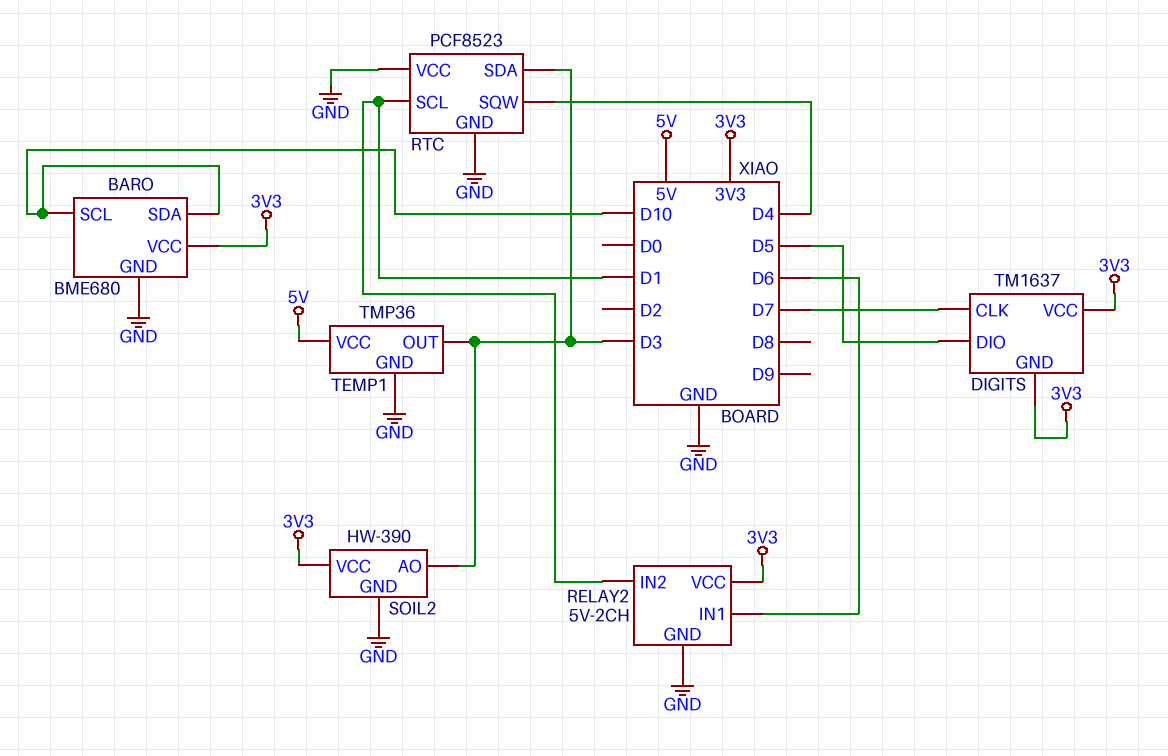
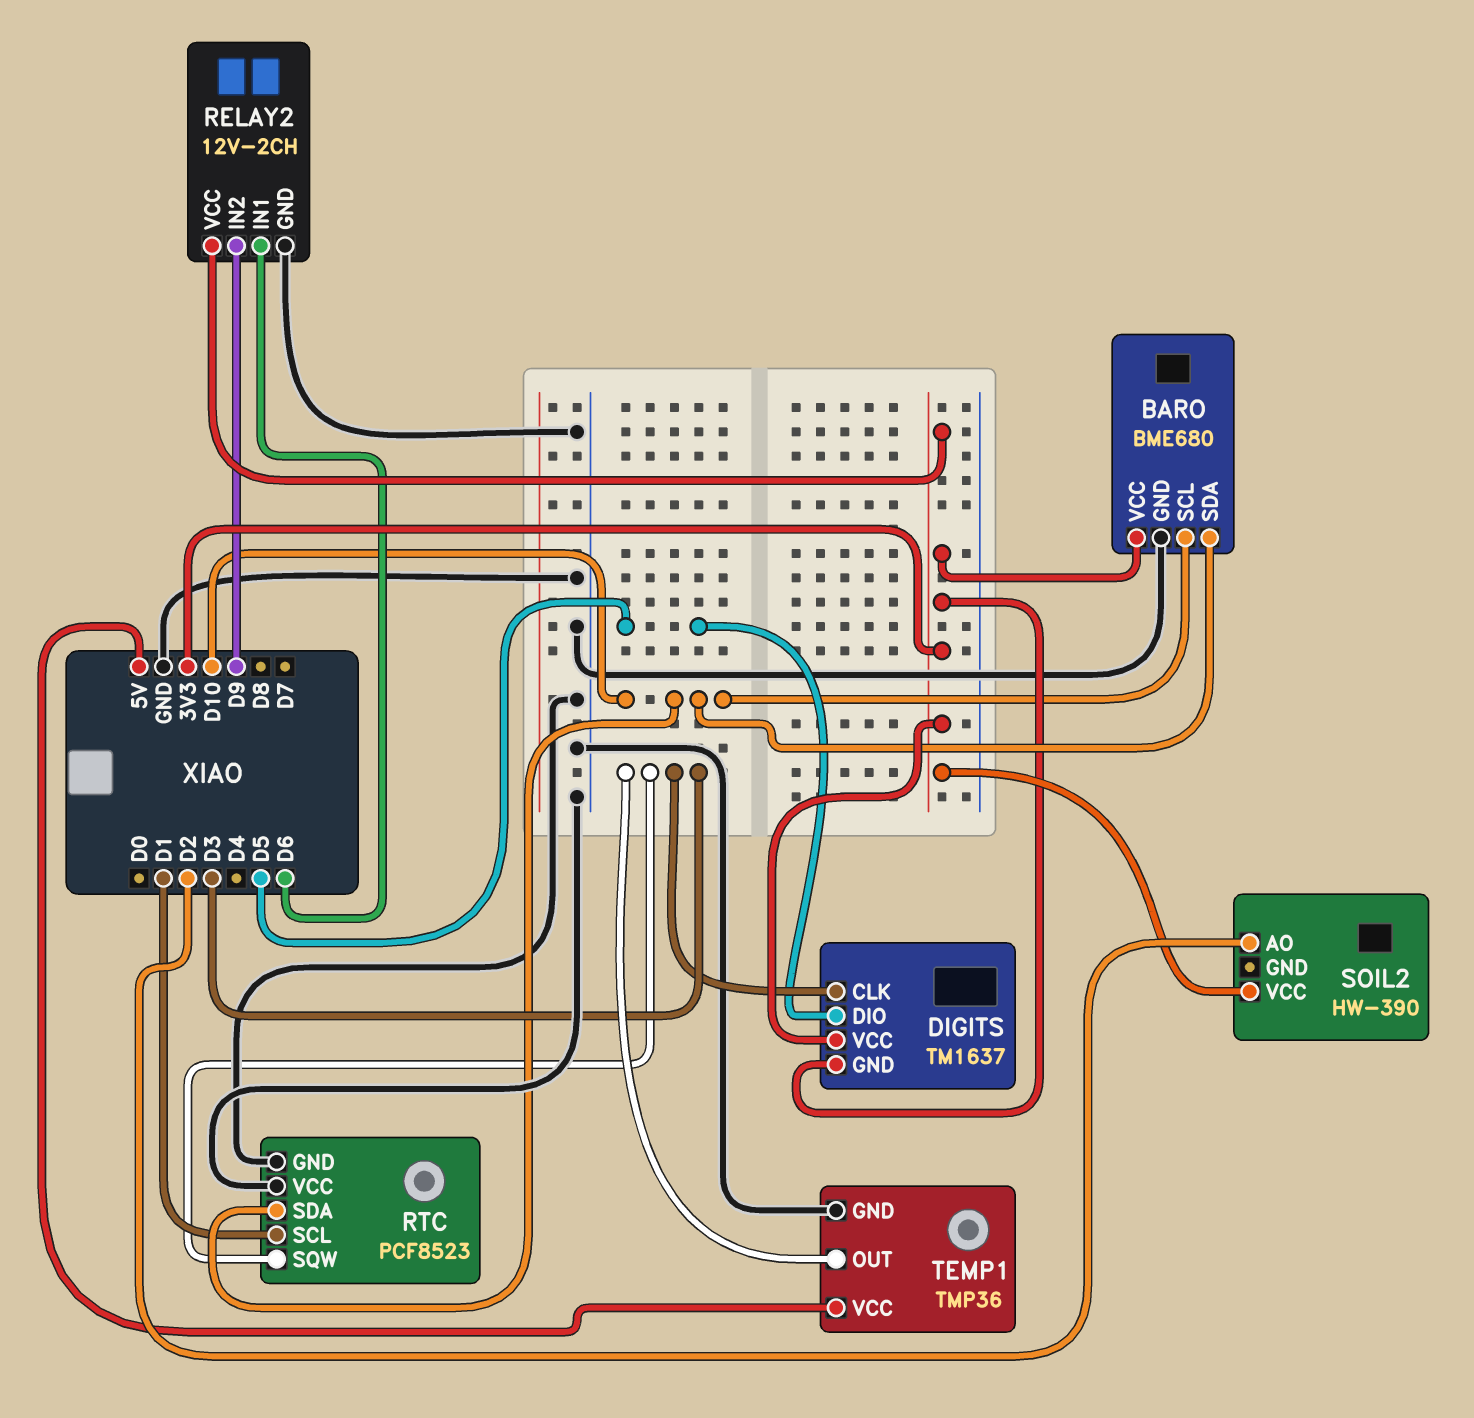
DIGITS pin CLK: D7 -> D3
RELAY2: 5V-2CH -> 12V-2CH
RELAY2 pin IN2: D1 -> D9
RTC pin SDA: D3 -> D10
RTC pin SQW: D4 -> D3
SOIL2 pin AO: D3 -> D2
SOIL2 pin GND: GND -> none

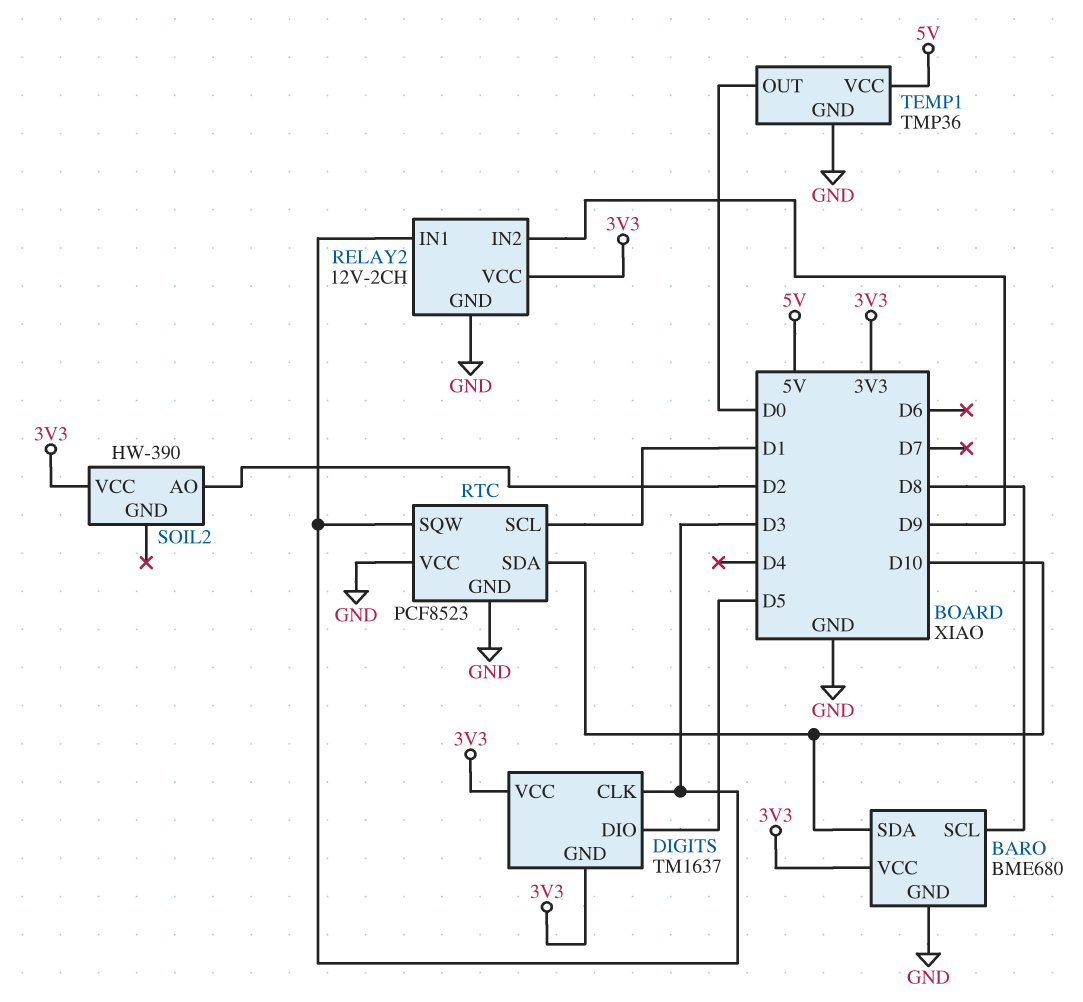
BARO pin SCL: D10 -> D8
RELAY2 pin IN1: D6 -> D3
TEMP1 pin OUT: D3 -> D0

